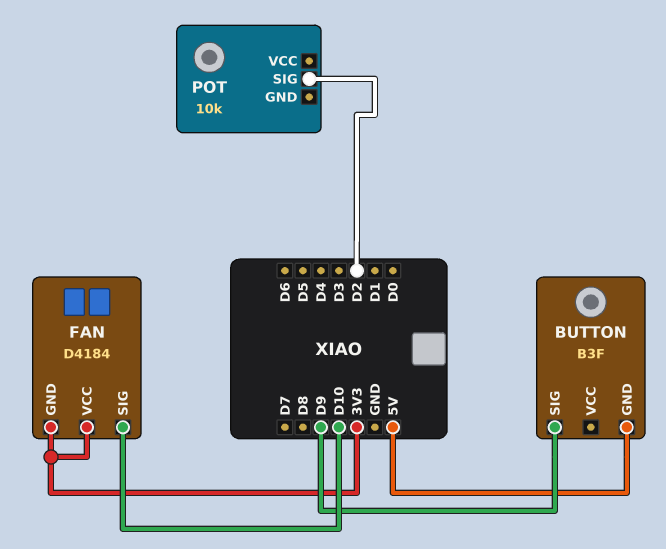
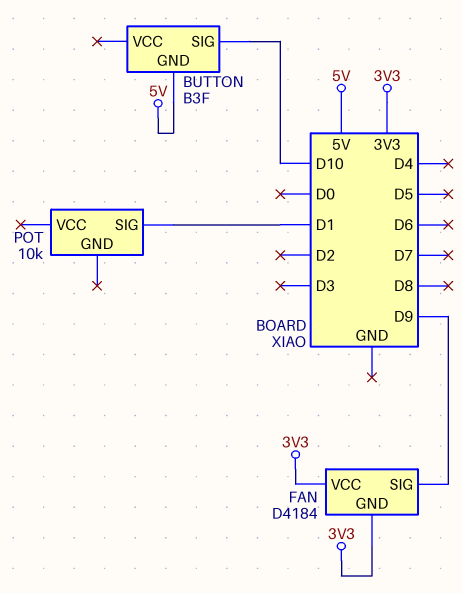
BUTTON pin SIG: D9 -> D10
FAN pin SIG: D10 -> D9
POT pin SIG: D2 -> D1

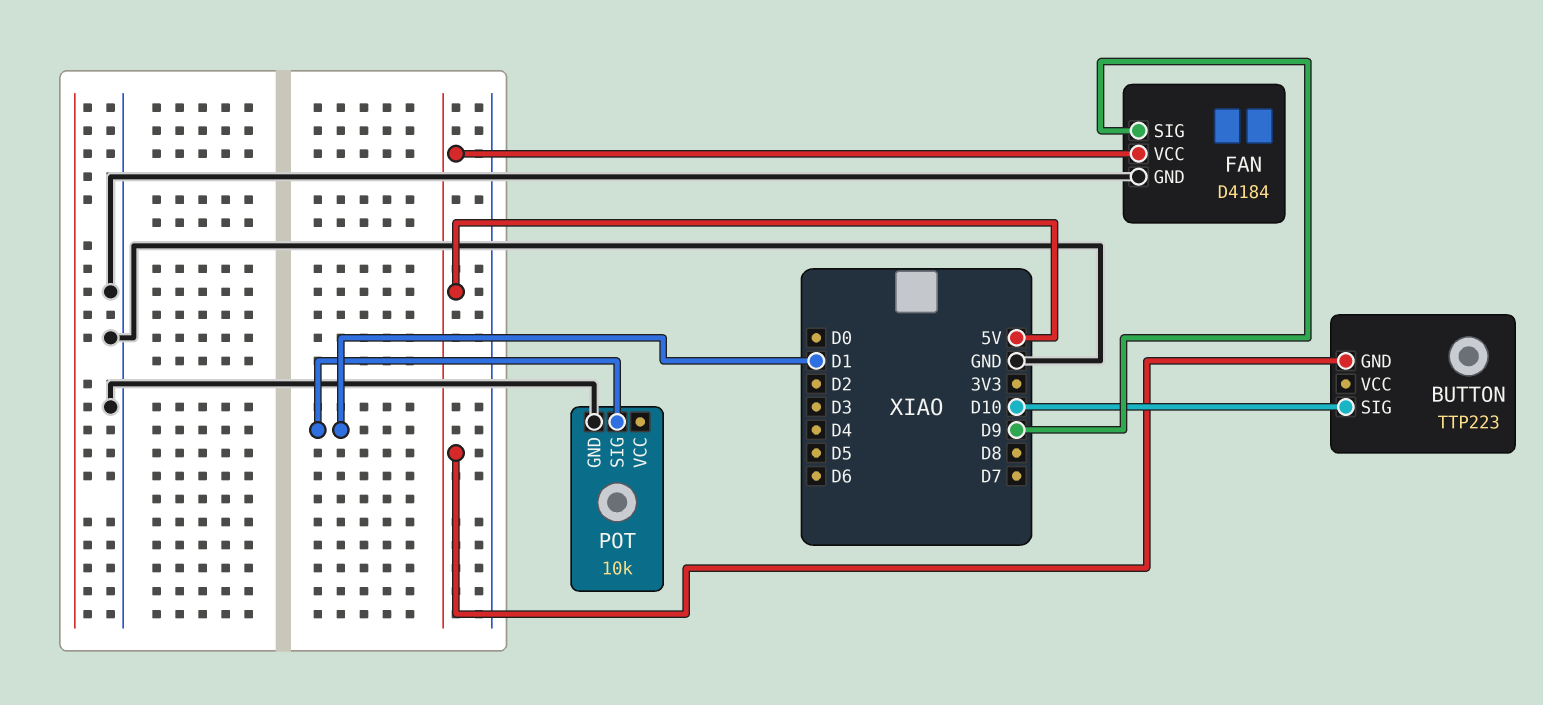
BUTTON: B3F -> TTP223
FAN pin GND: 3V3 -> GND
FAN pin VCC: 3V3 -> 5V
POT pin GND: none -> GND

